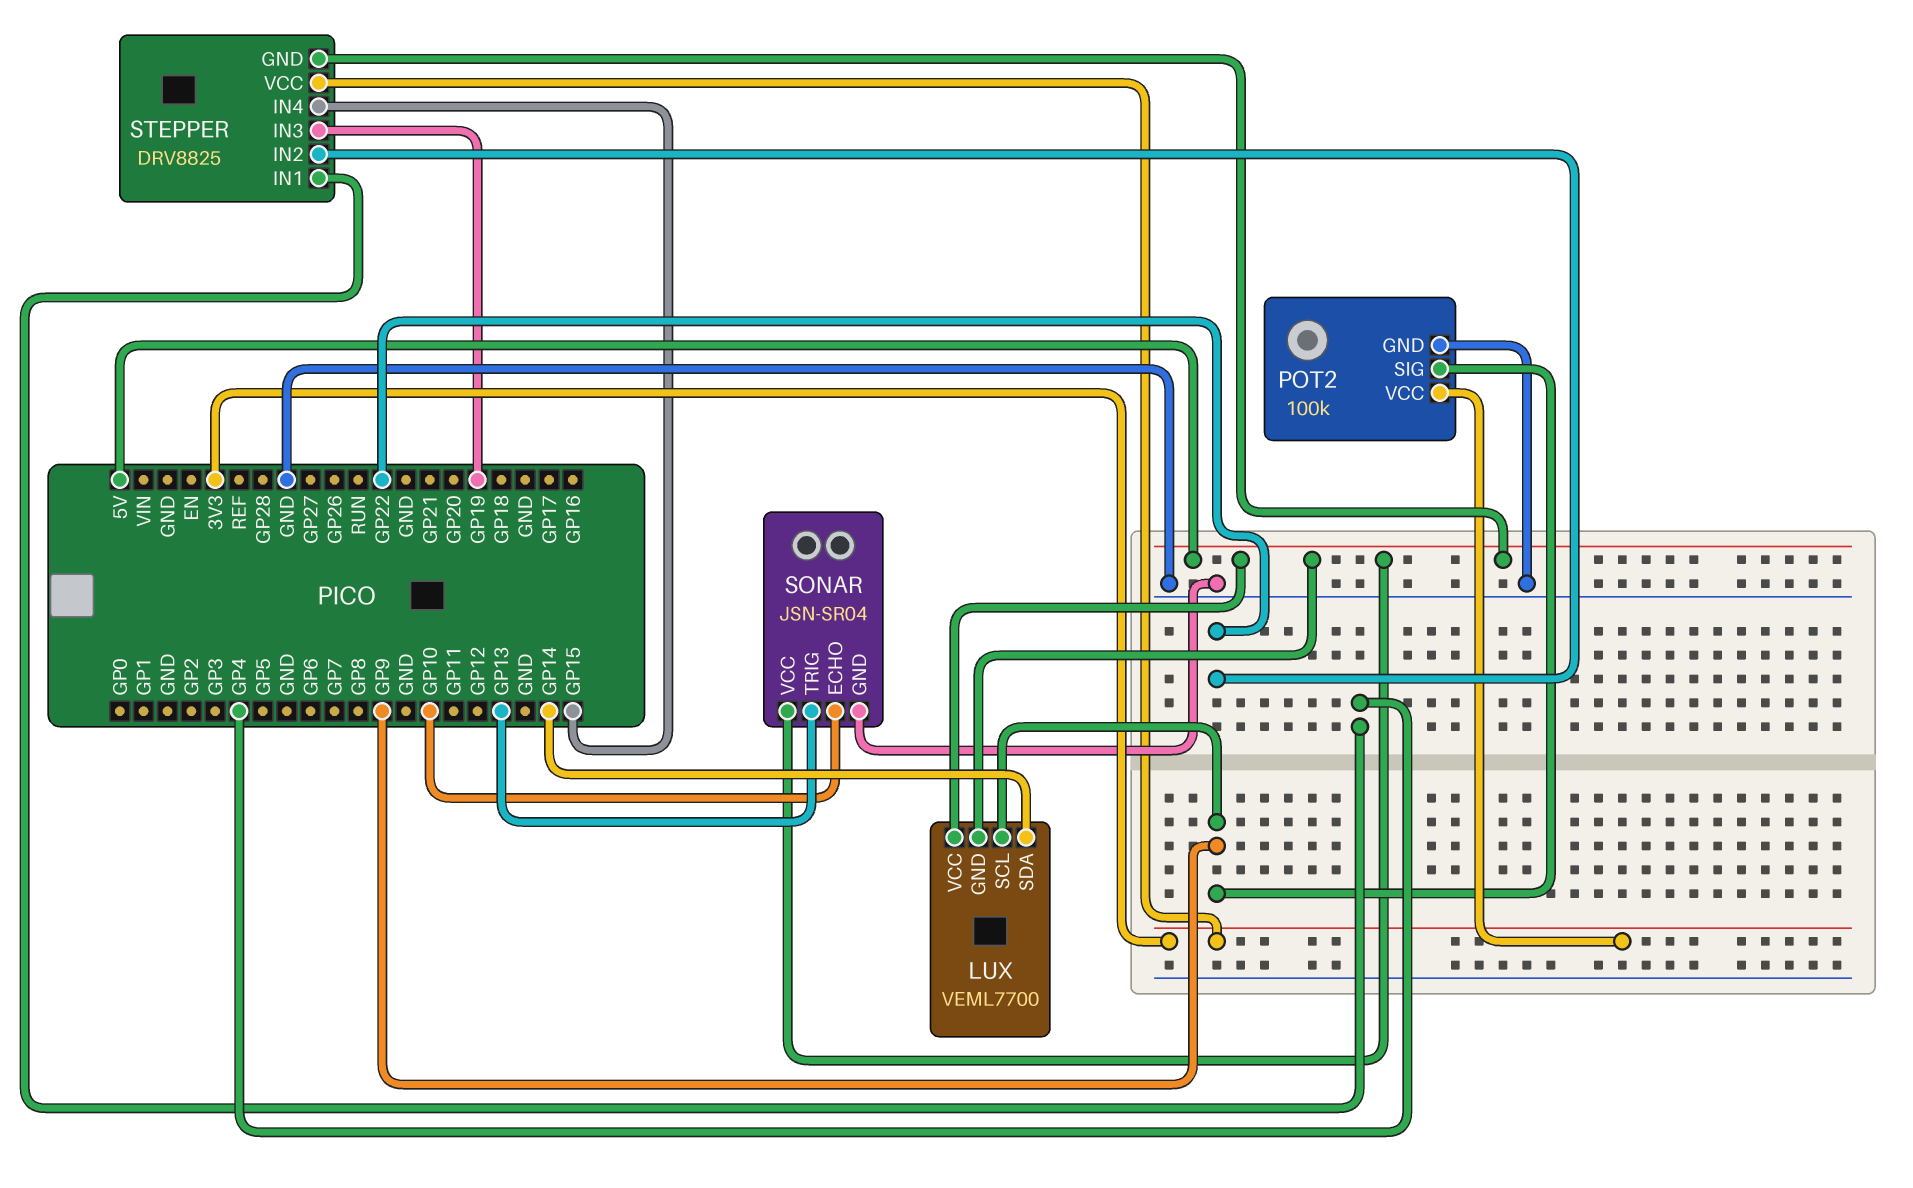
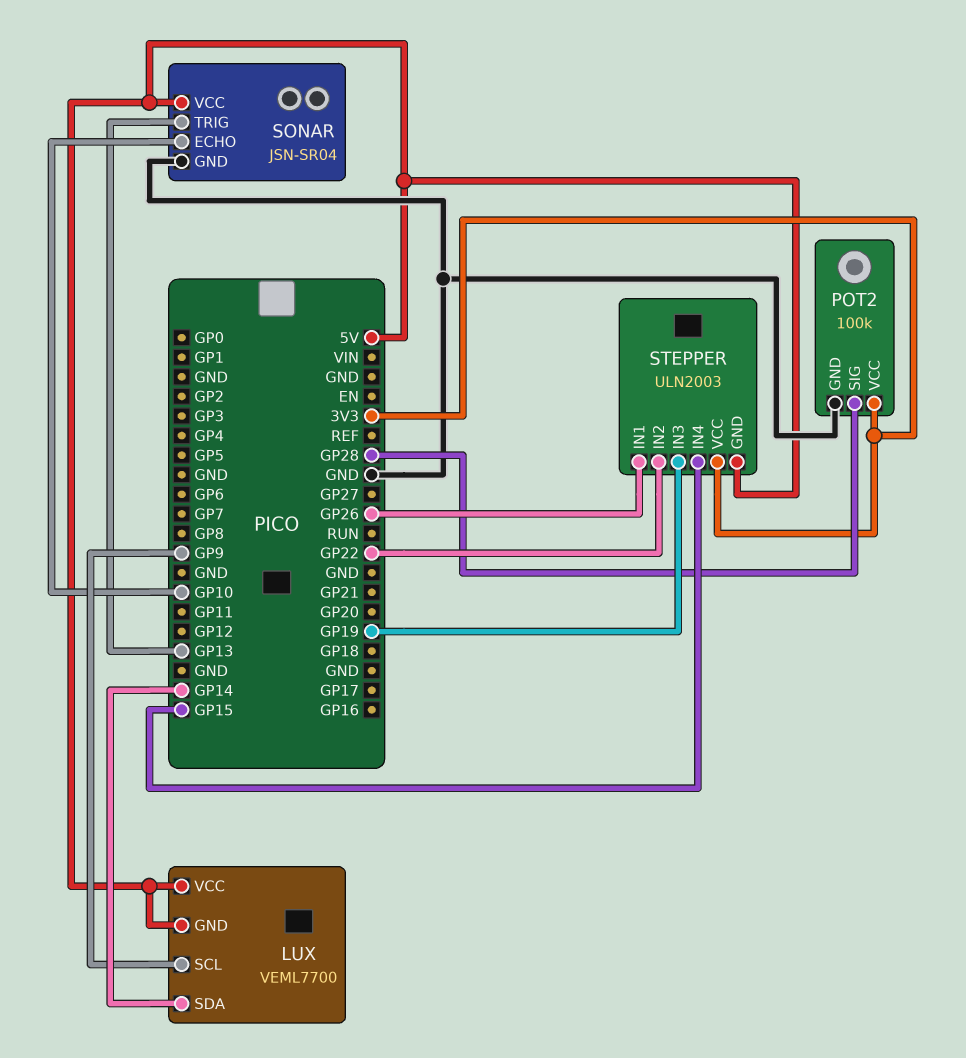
POT2 pin SIG: GP9 -> GP28
STEPPER: DRV8825 -> ULN2003
STEPPER pin IN1: GP4 -> GP26

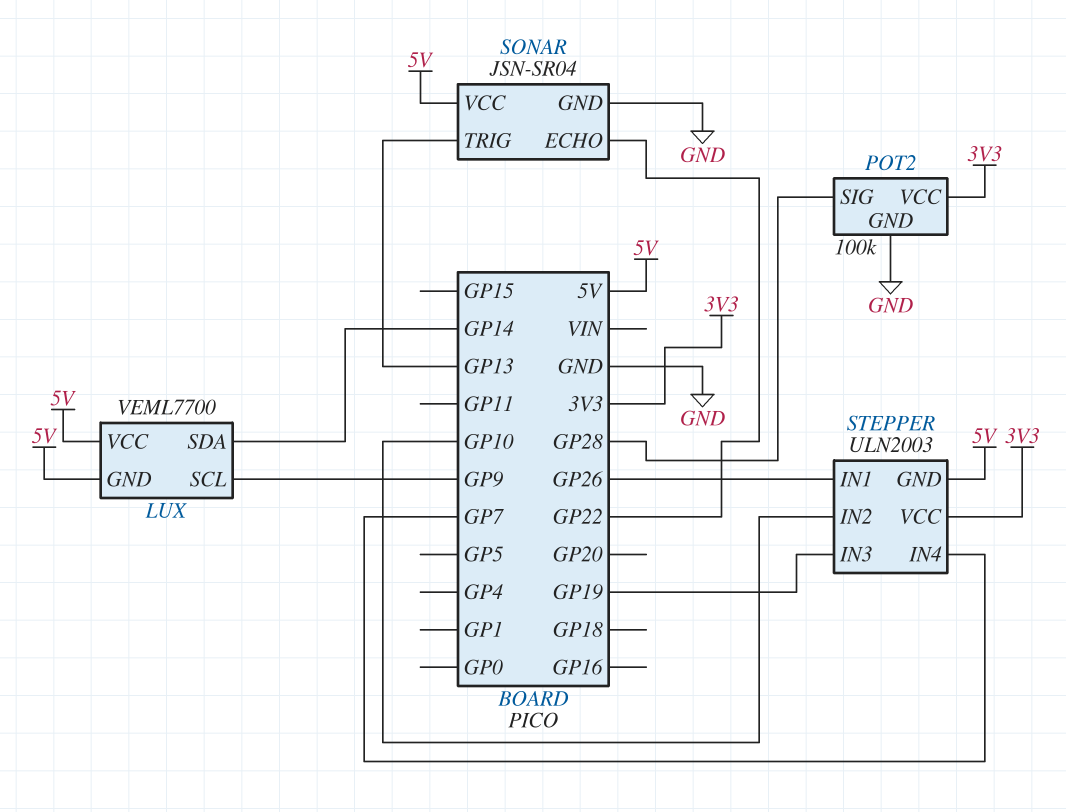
SONAR pin ECHO: GP10 -> GP22
STEPPER pin IN2: GP22 -> GP10
STEPPER pin IN4: GP15 -> GP7

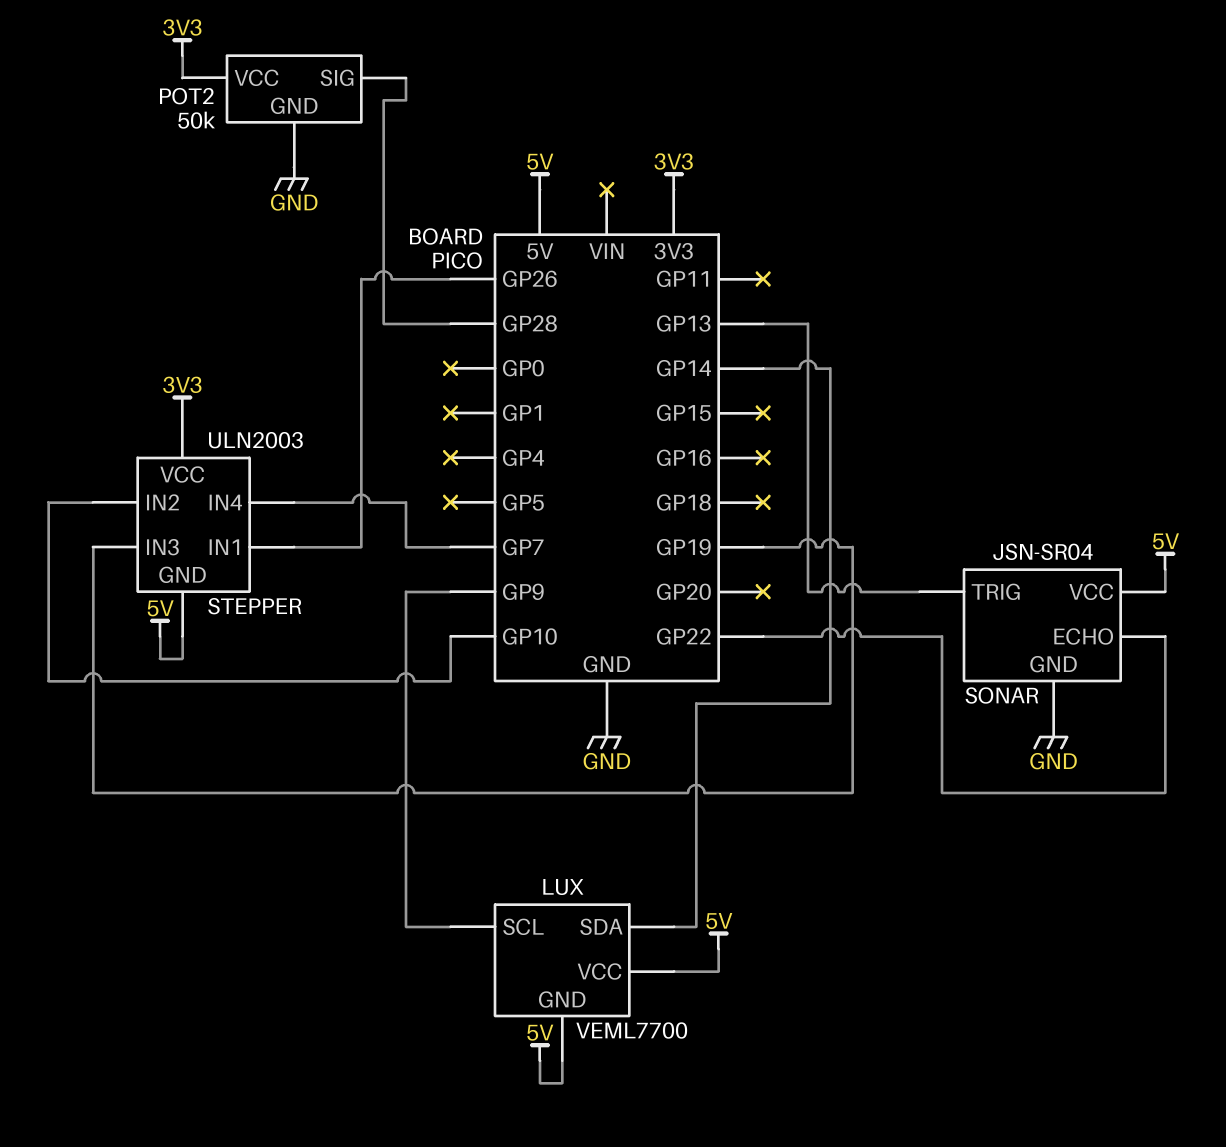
POT2: 100k -> 50k

